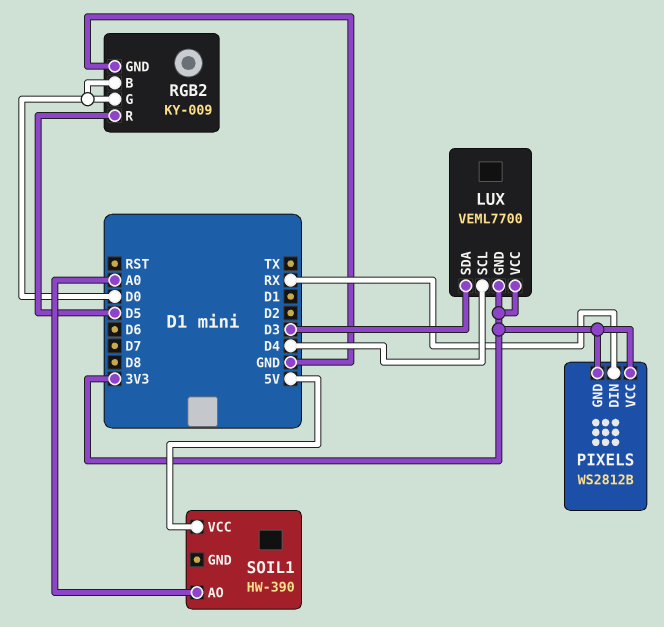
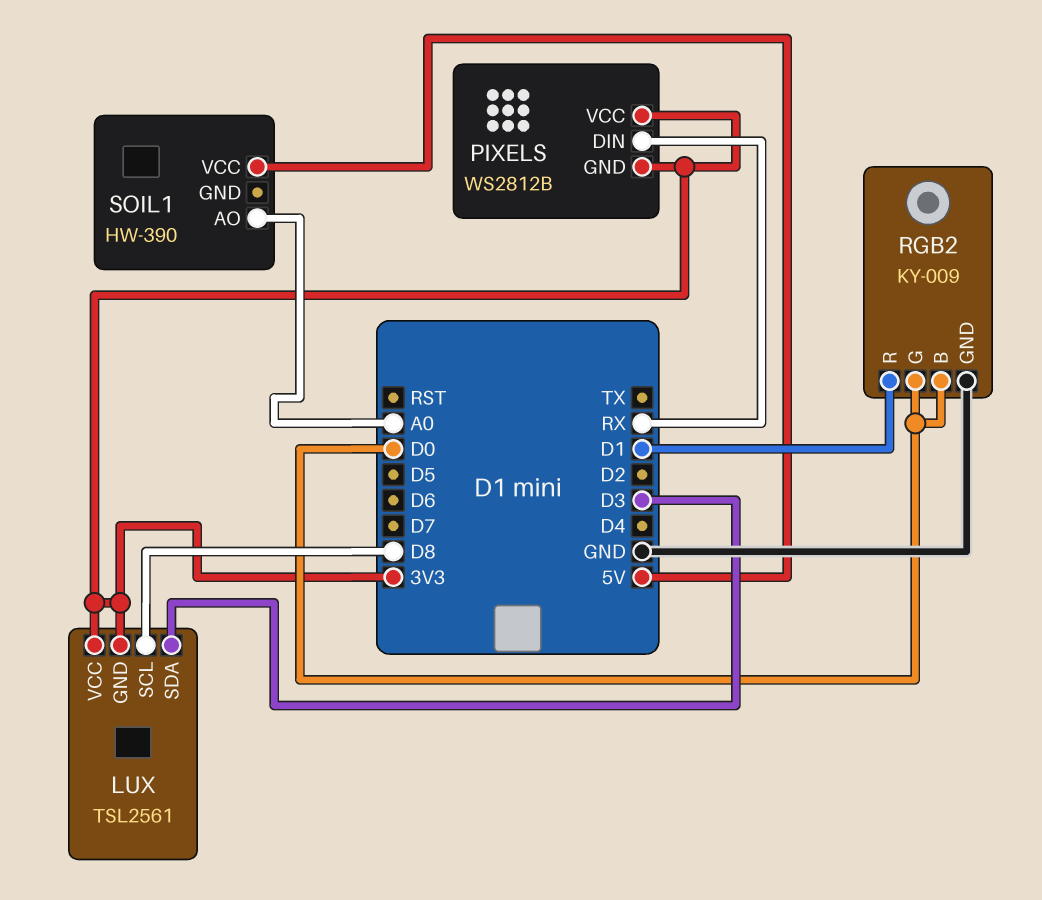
LUX: VEML7700 -> TSL2561
LUX pin SCL: D4 -> D8
RGB2 pin R: D5 -> D1

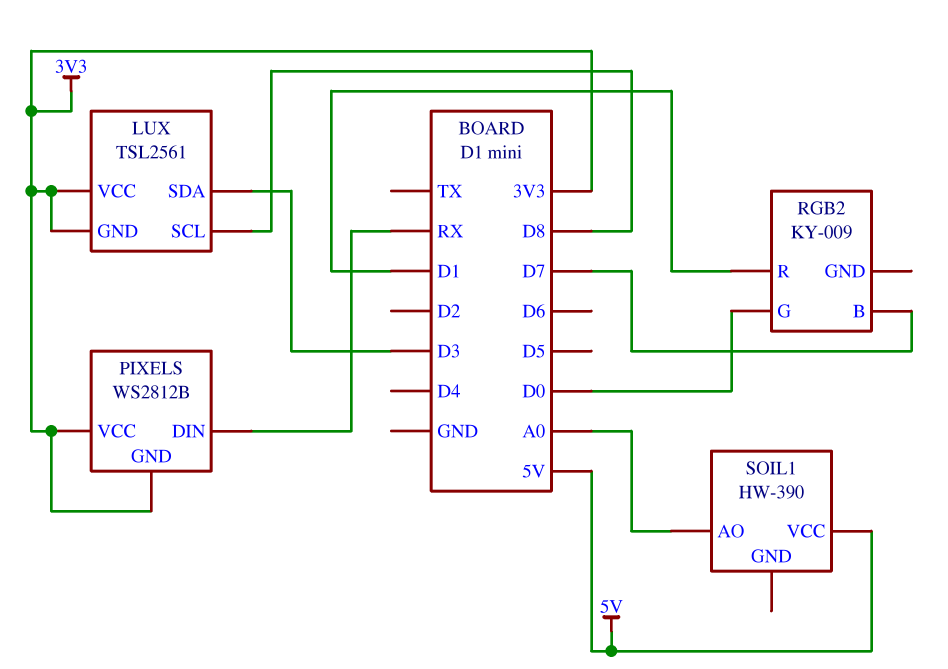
RGB2 pin B: D0 -> D7
RGB2 pin GND: GND -> none

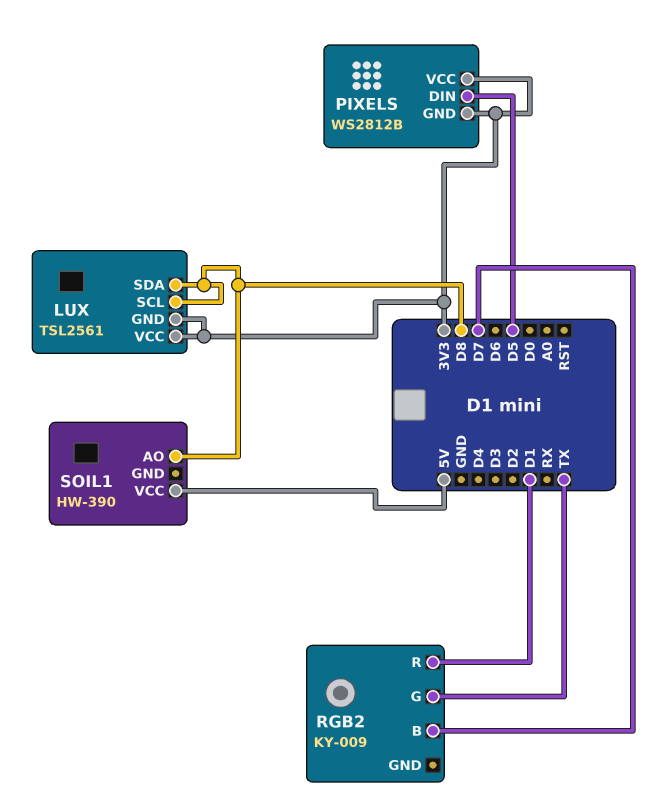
LUX pin SDA: D3 -> D8
PIXELS pin DIN: RX -> D5
RGB2 pin G: D0 -> TX
SOIL1 pin AO: A0 -> D8

